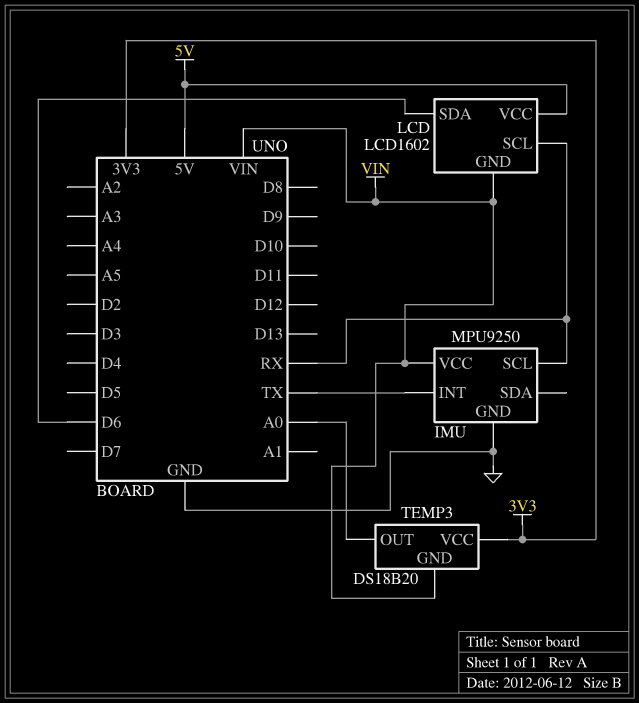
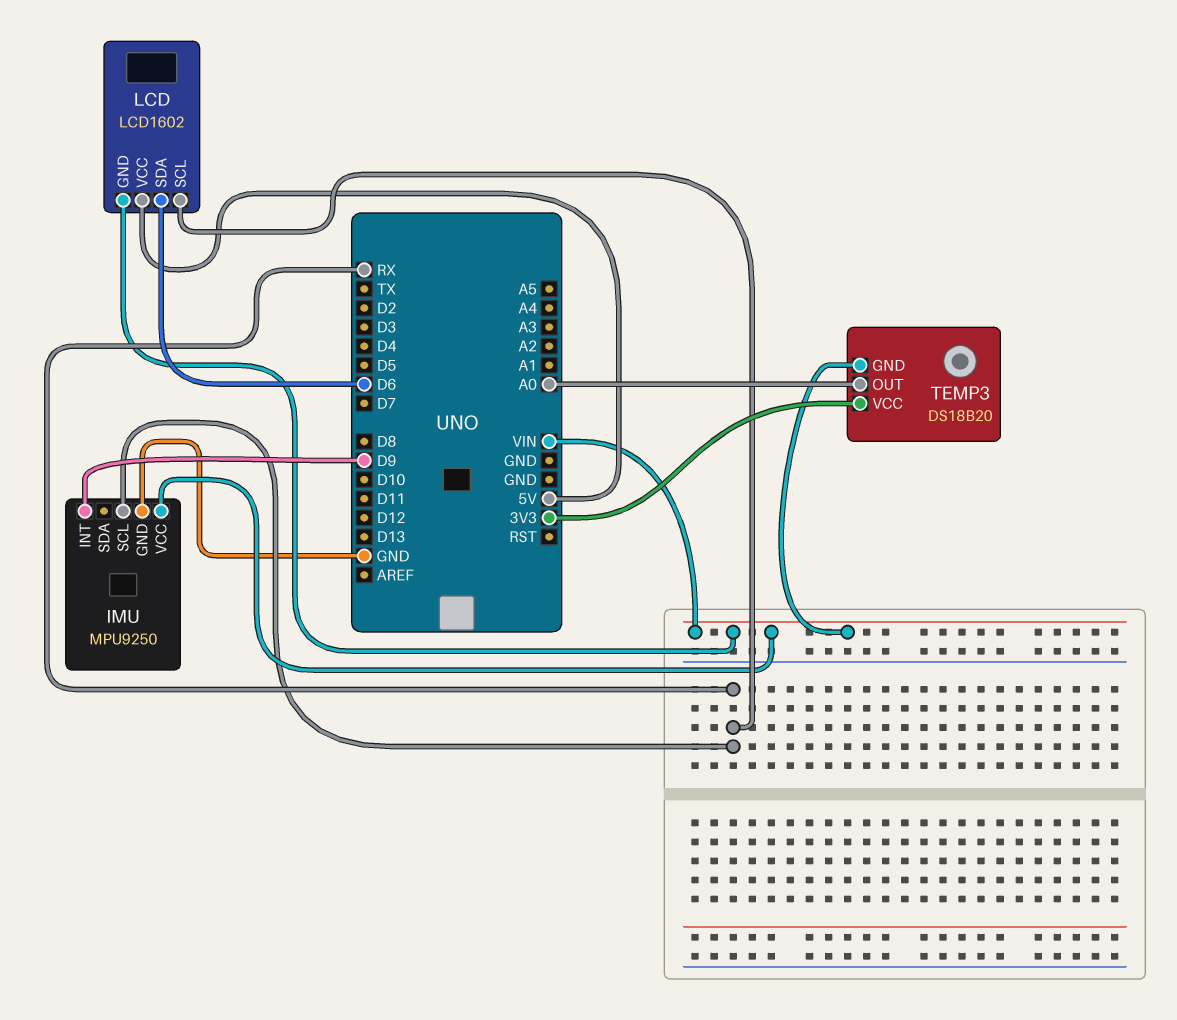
IMU pin INT: TX -> D9

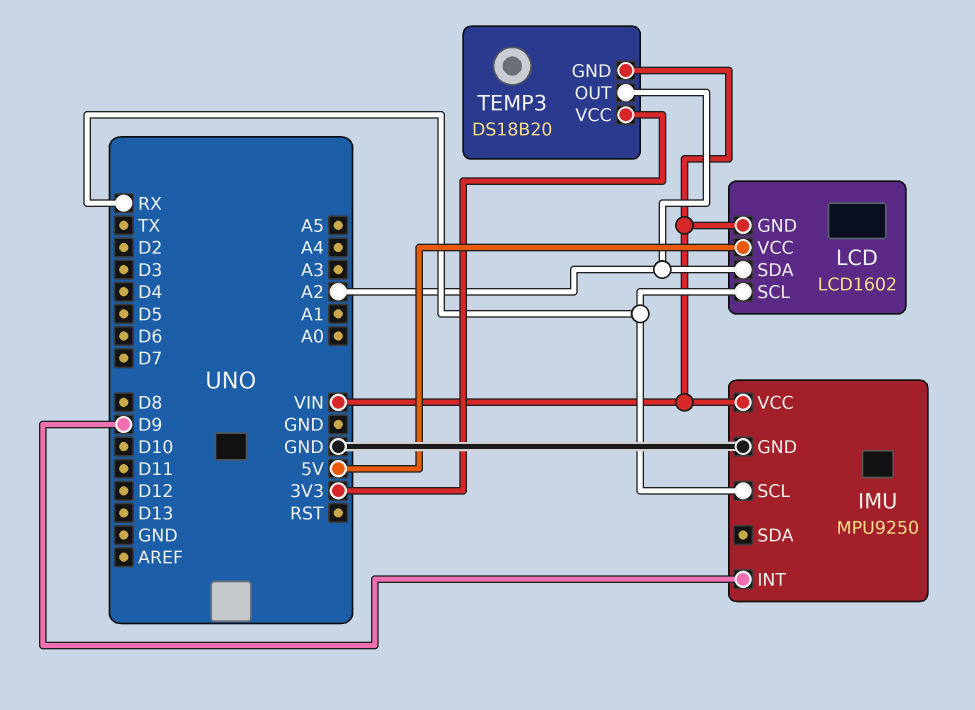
LCD pin SDA: D6 -> A2
TEMP3 pin OUT: A0 -> A2

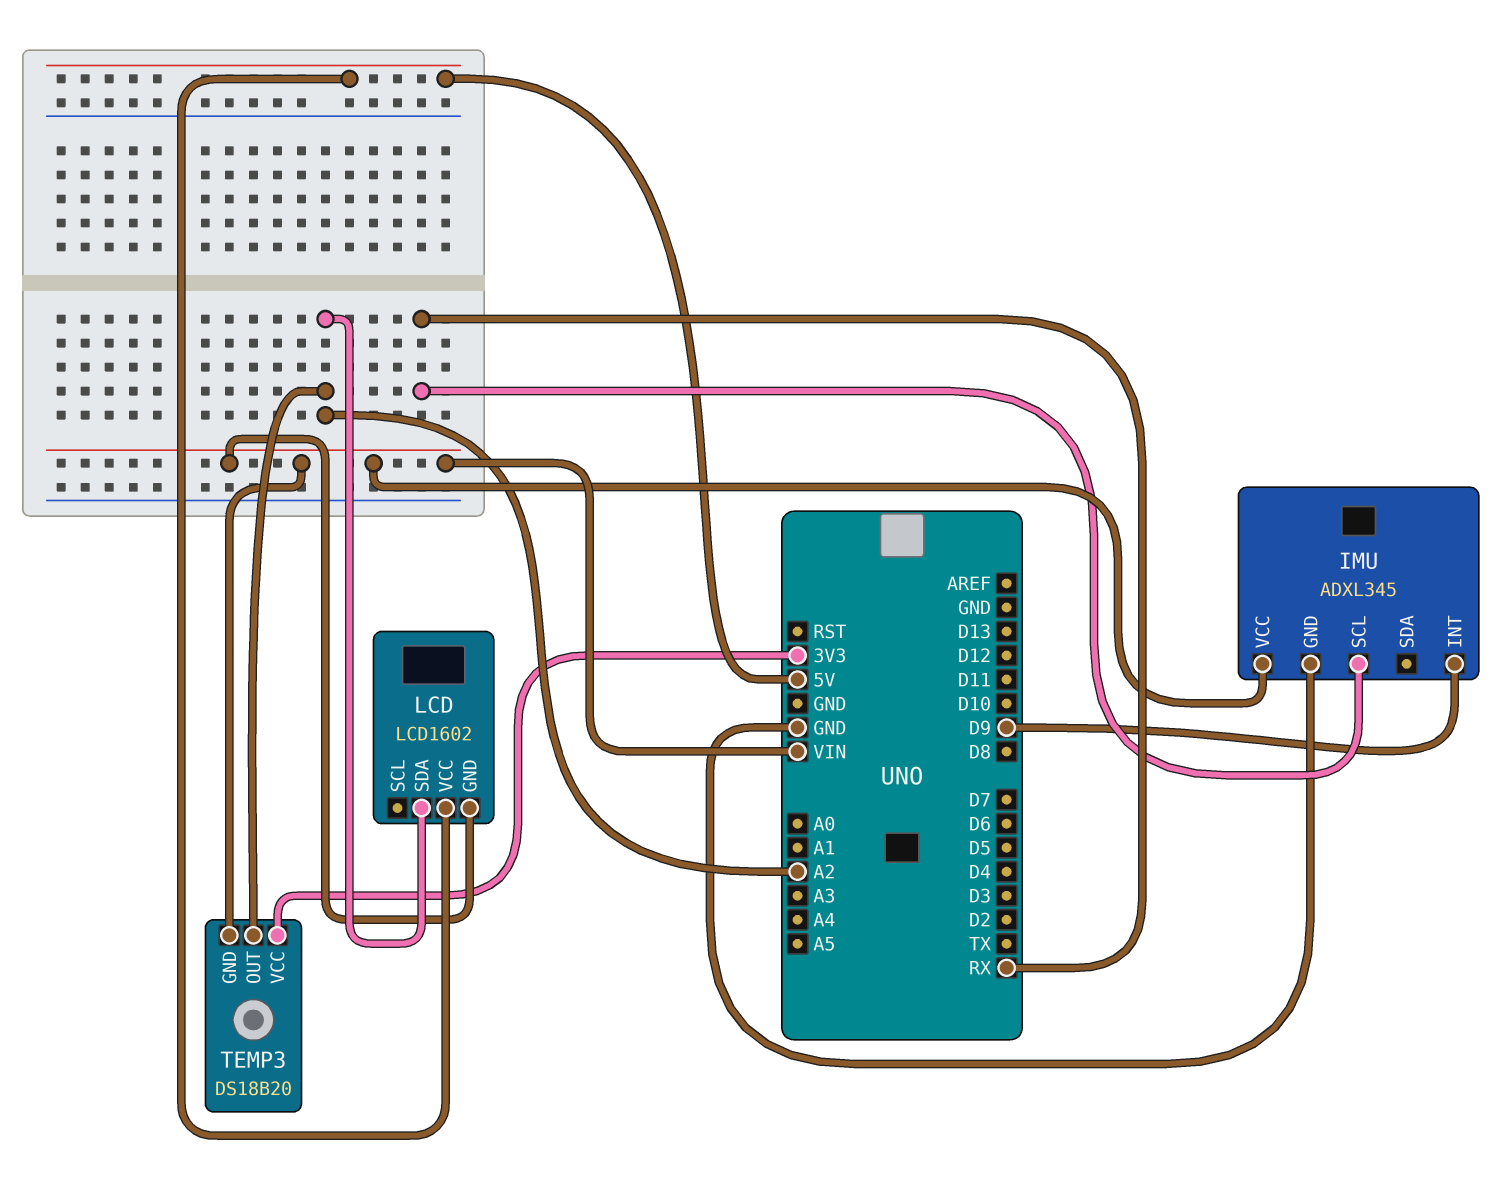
IMU: MPU9250 -> ADXL345
LCD pin SCL: RX -> none

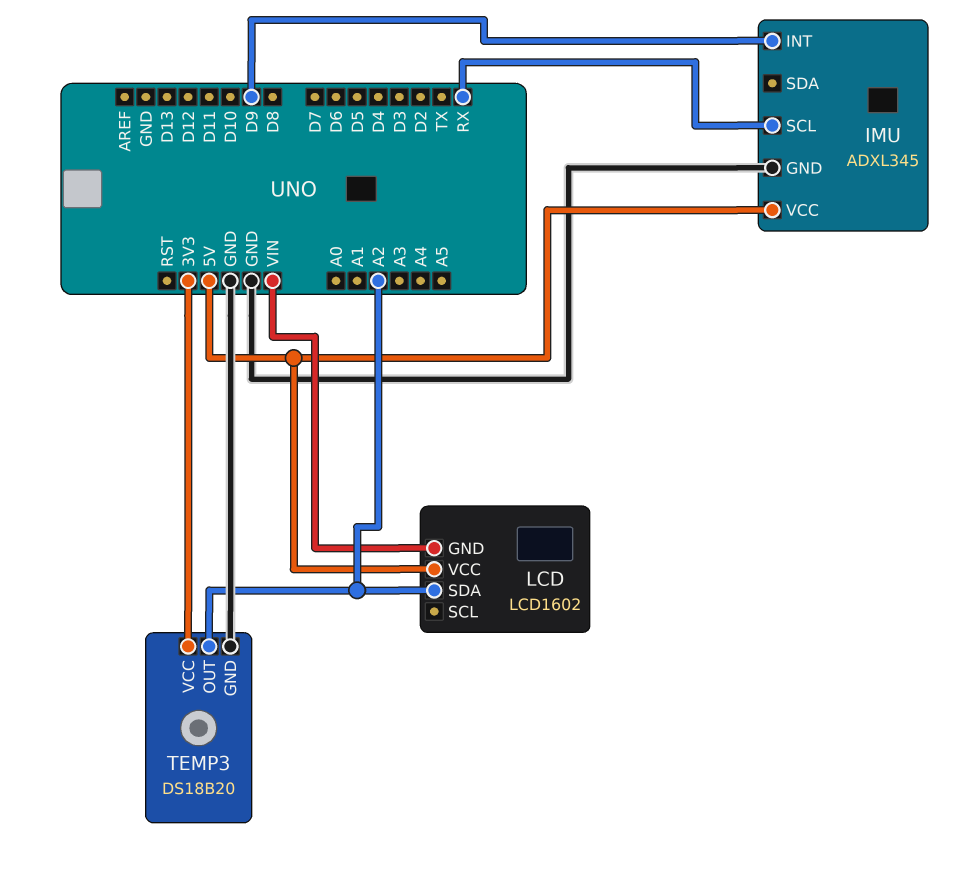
IMU pin VCC: VIN -> 5V
TEMP3 pin GND: VIN -> GND

